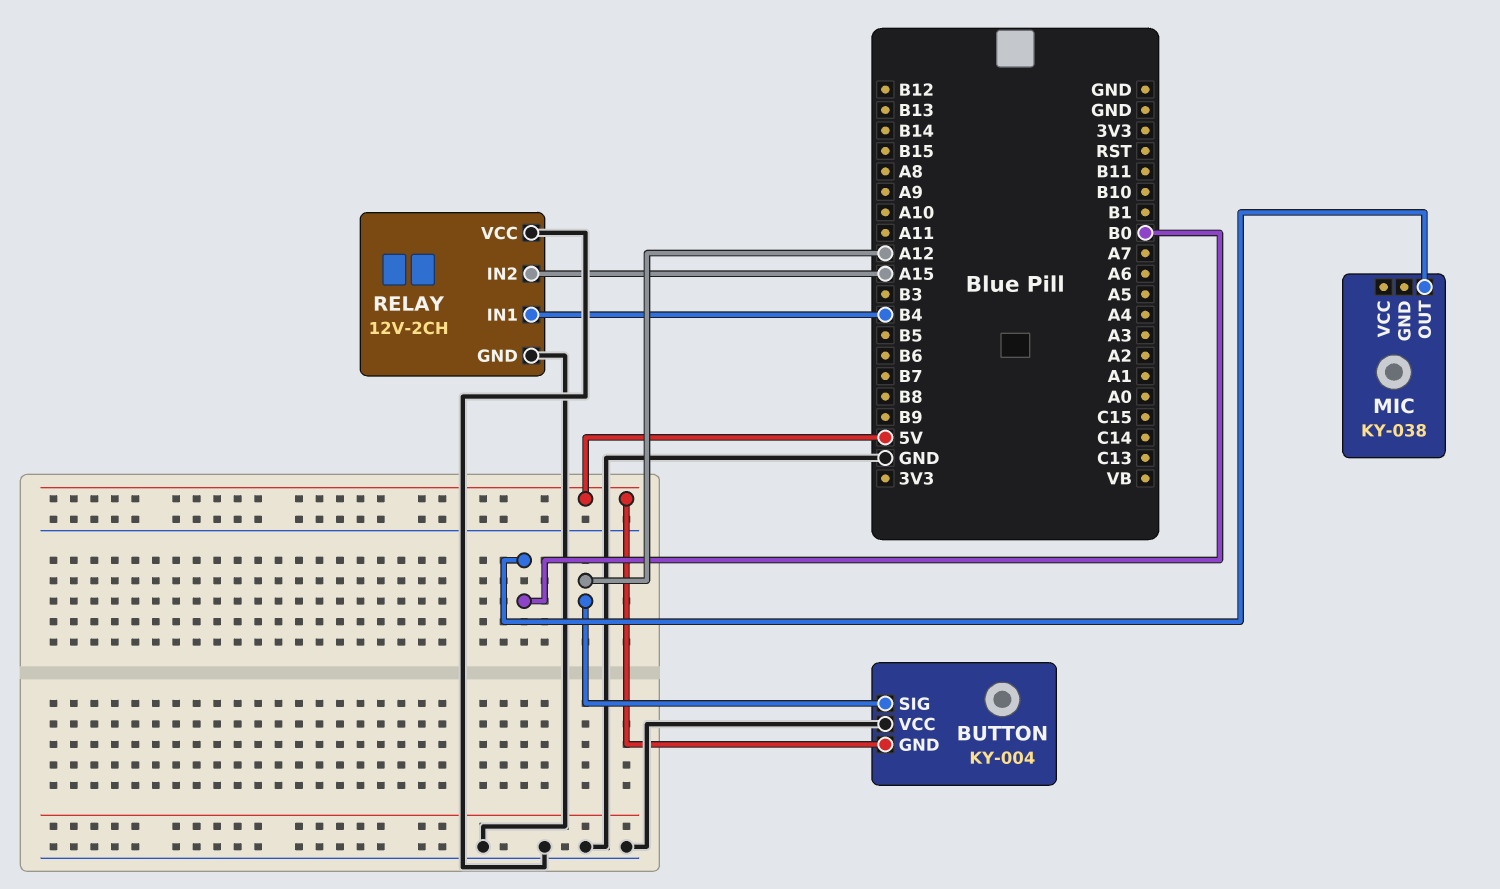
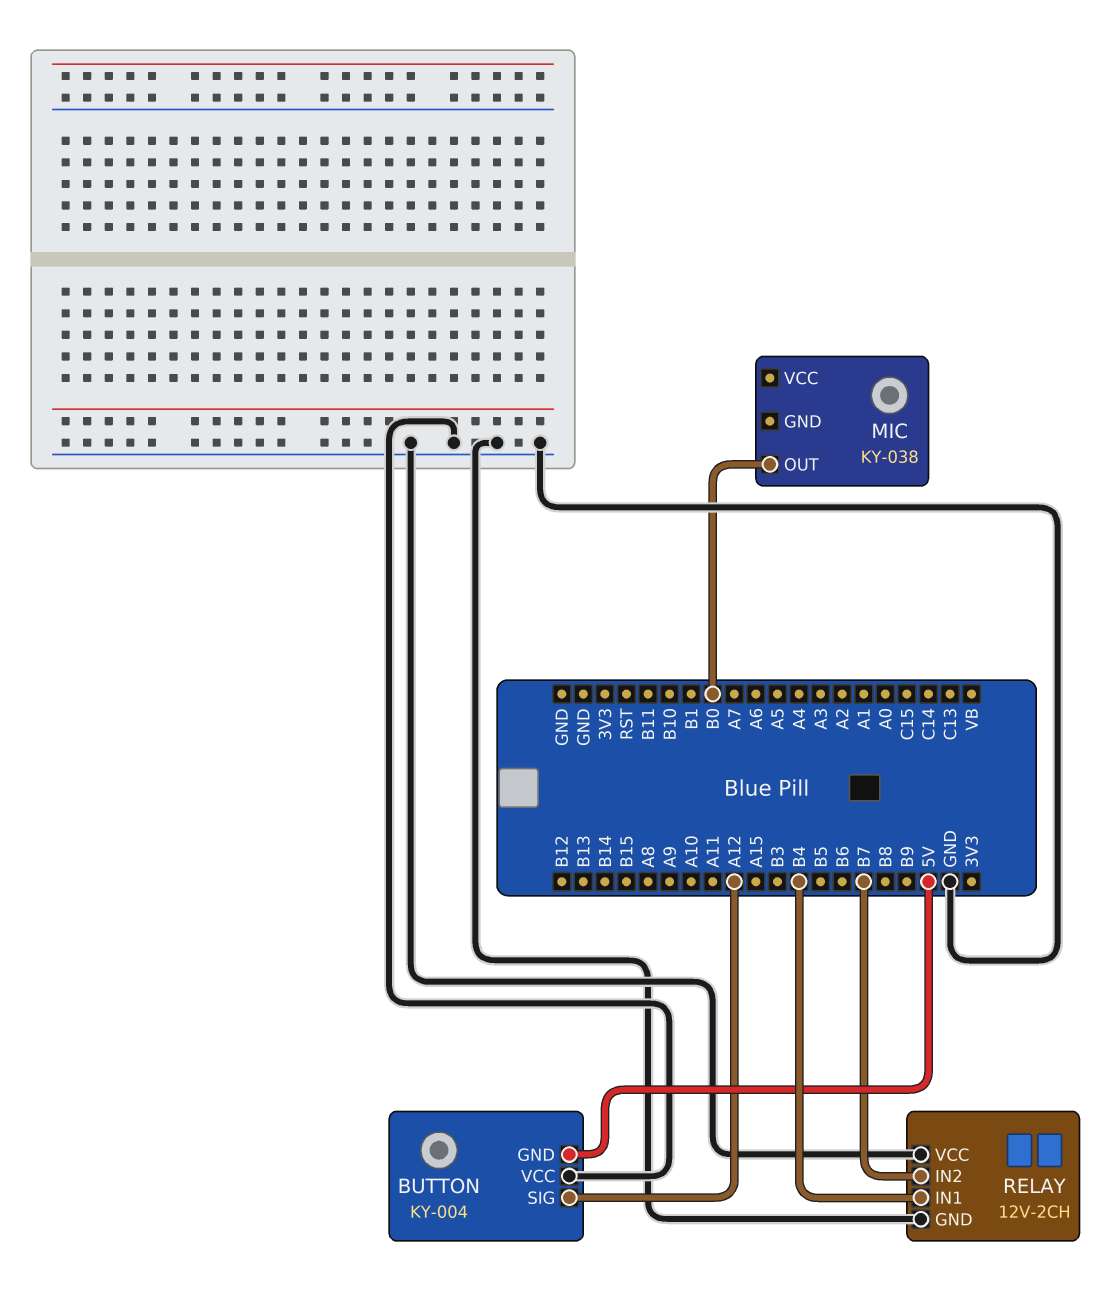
RELAY pin IN2: A15 -> B7

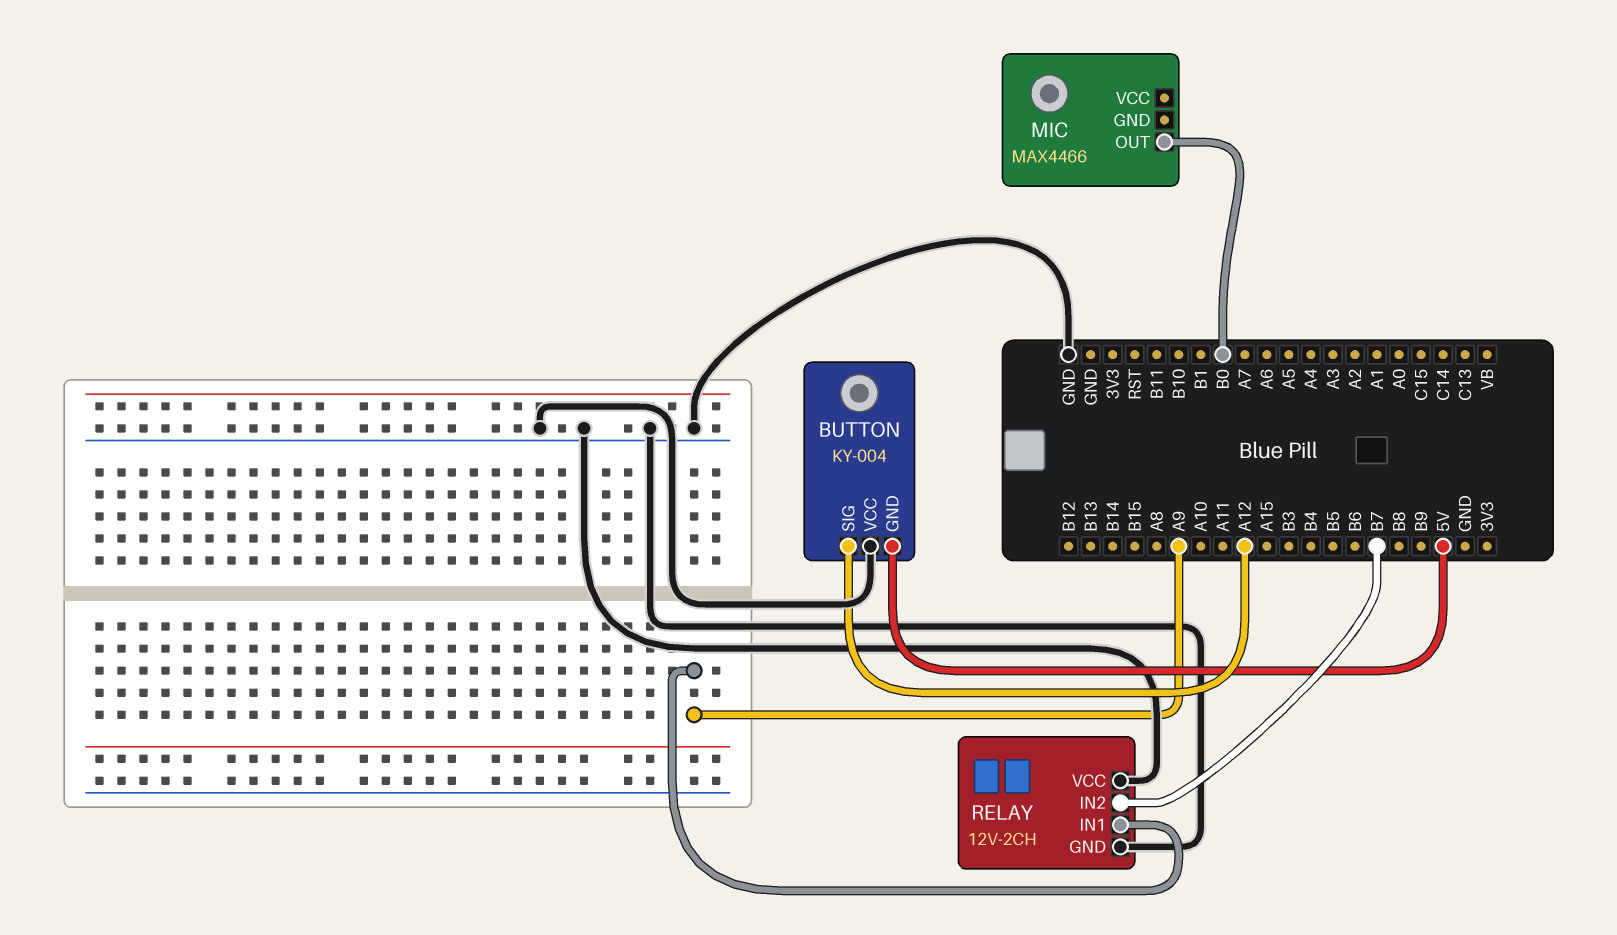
MIC: KY-038 -> MAX4466
RELAY pin IN1: B4 -> A9

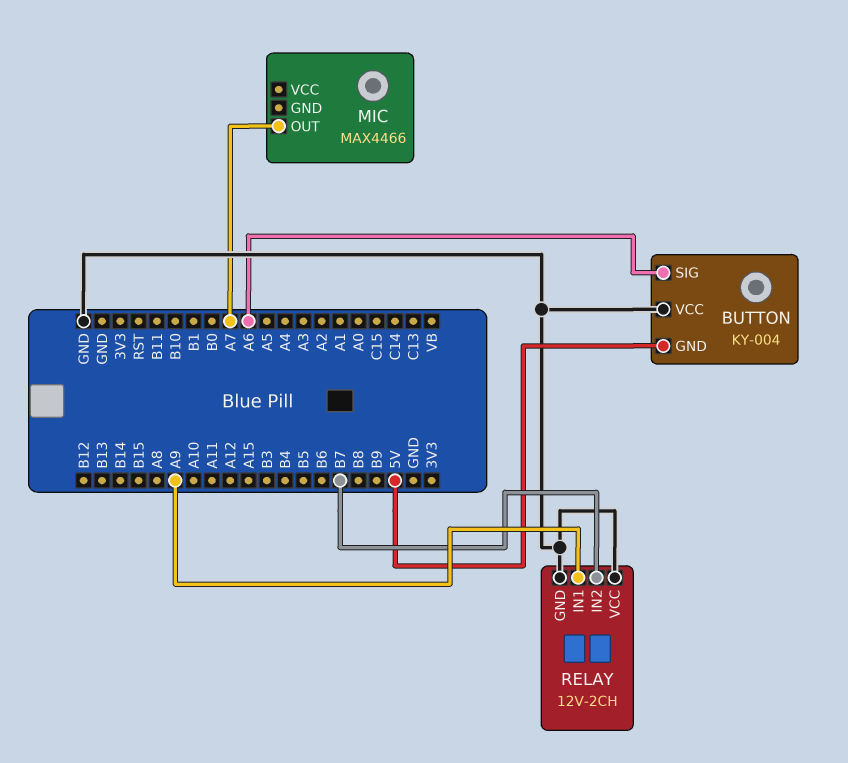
BUTTON pin SIG: A12 -> A6
MIC pin OUT: B0 -> A7

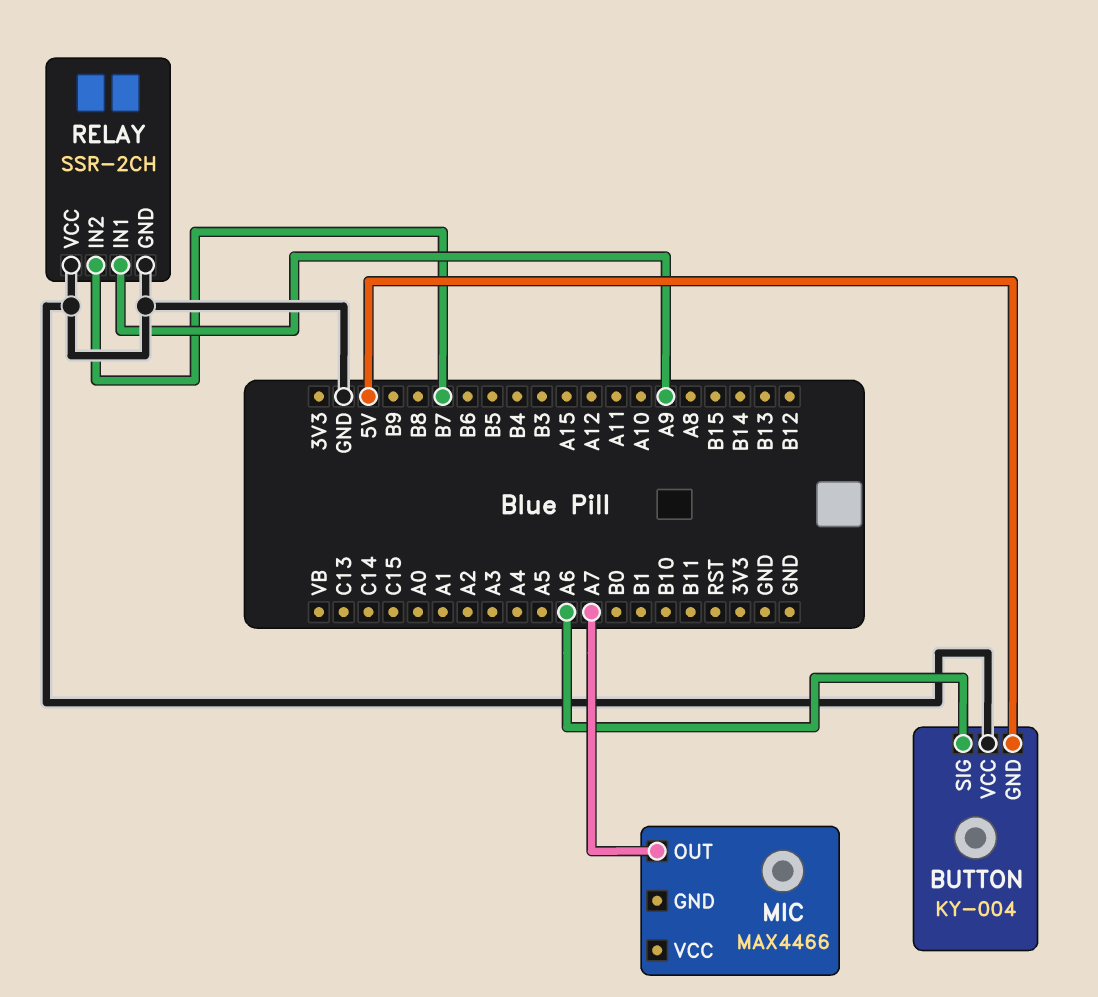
RELAY: 12V-2CH -> SSR-2CH

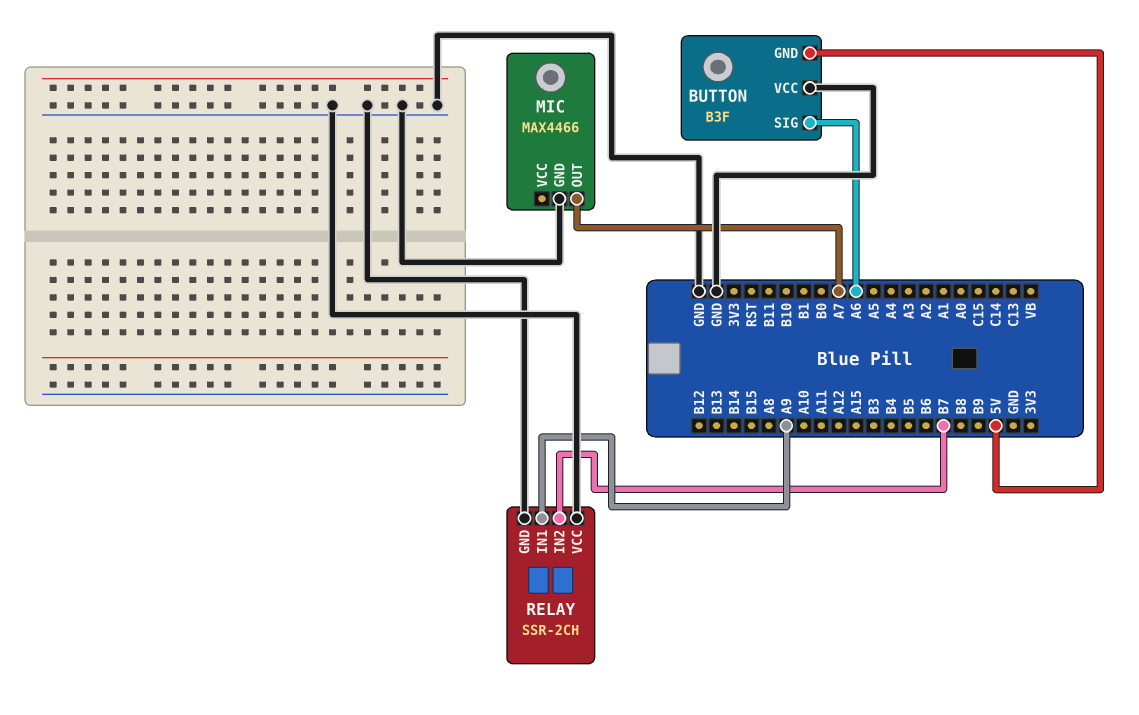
BUTTON: KY-004 -> B3F
MIC pin GND: none -> GND

